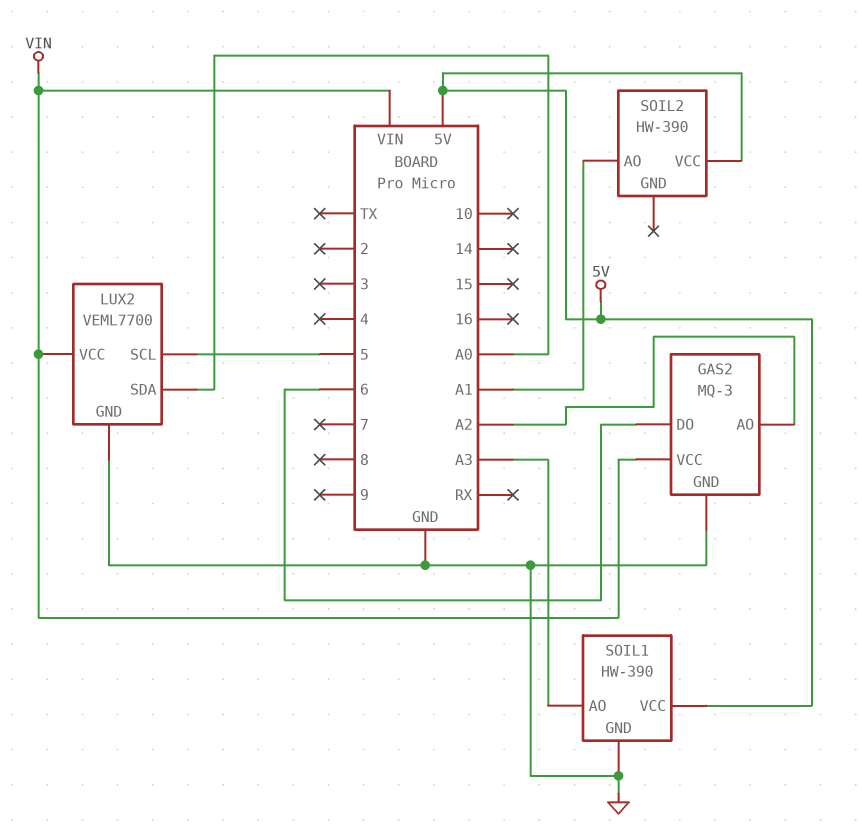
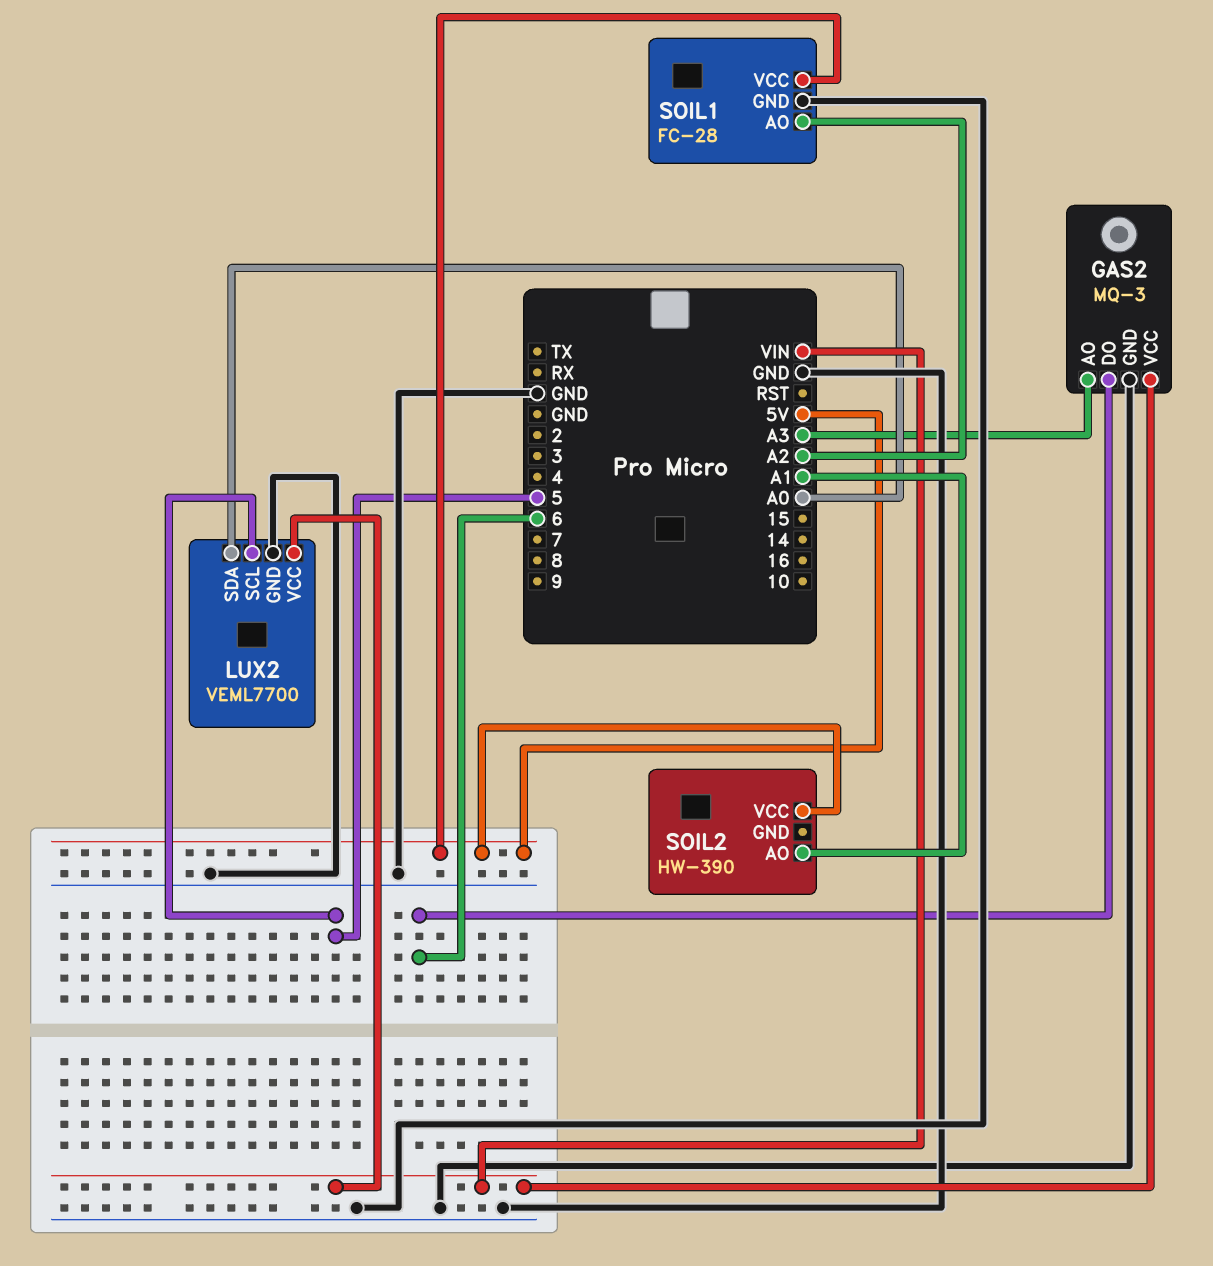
GAS2 pin AO: A2 -> A3
SOIL1: HW-390 -> FC-28
SOIL1 pin AO: A3 -> A2

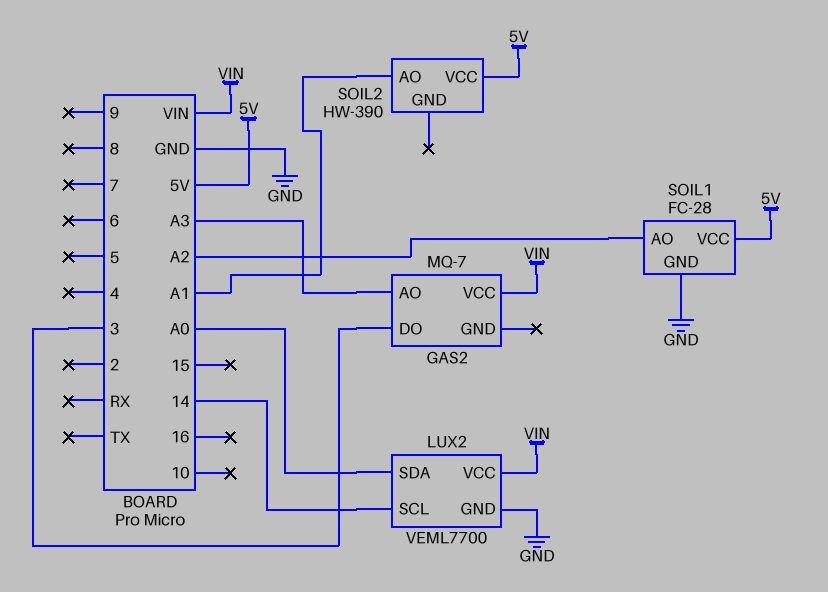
GAS2: MQ-3 -> MQ-7
GAS2 pin DO: 6 -> 3
GAS2 pin GND: GND -> none
LUX2 pin SCL: 5 -> 14

